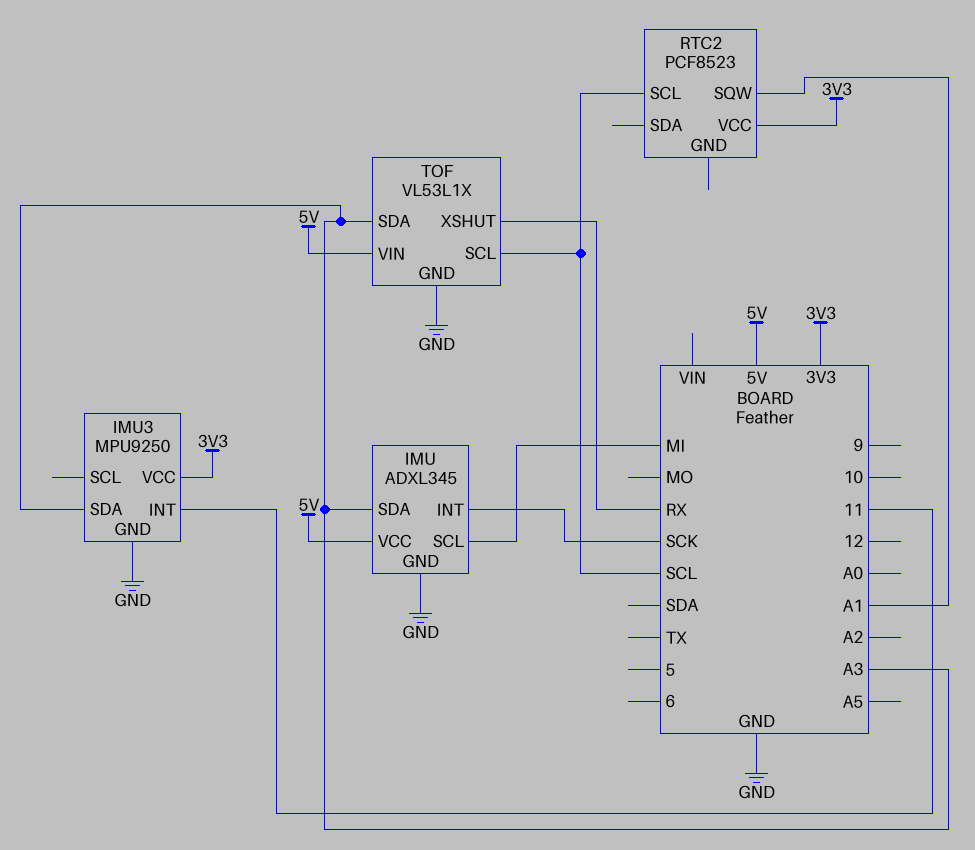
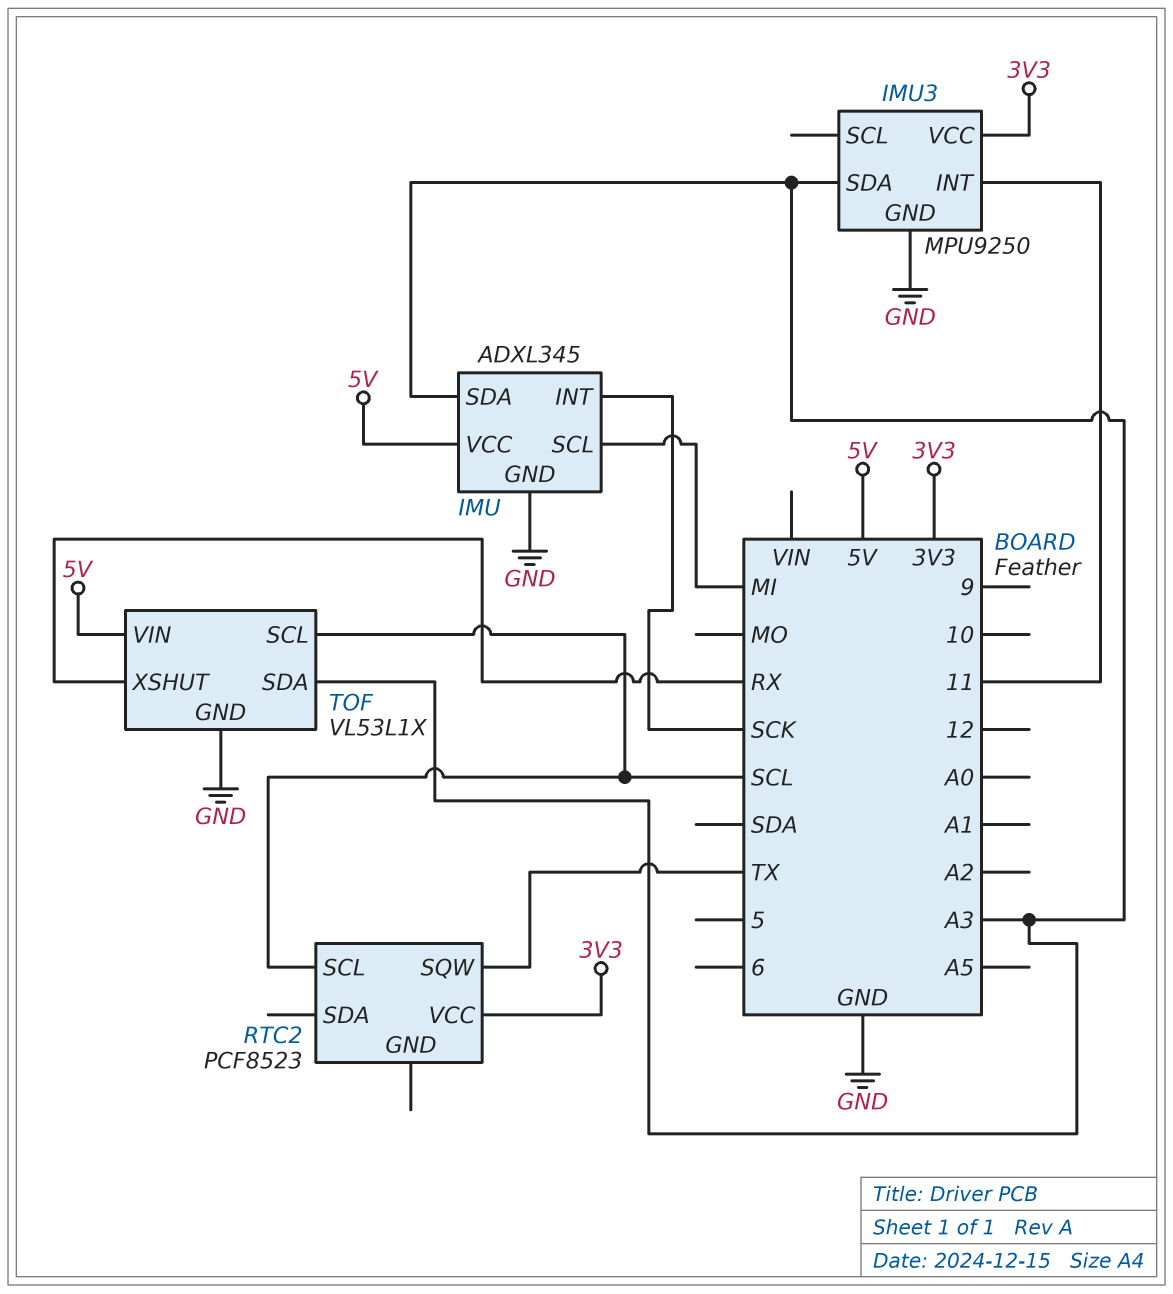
RTC2 pin SQW: A1 -> TX

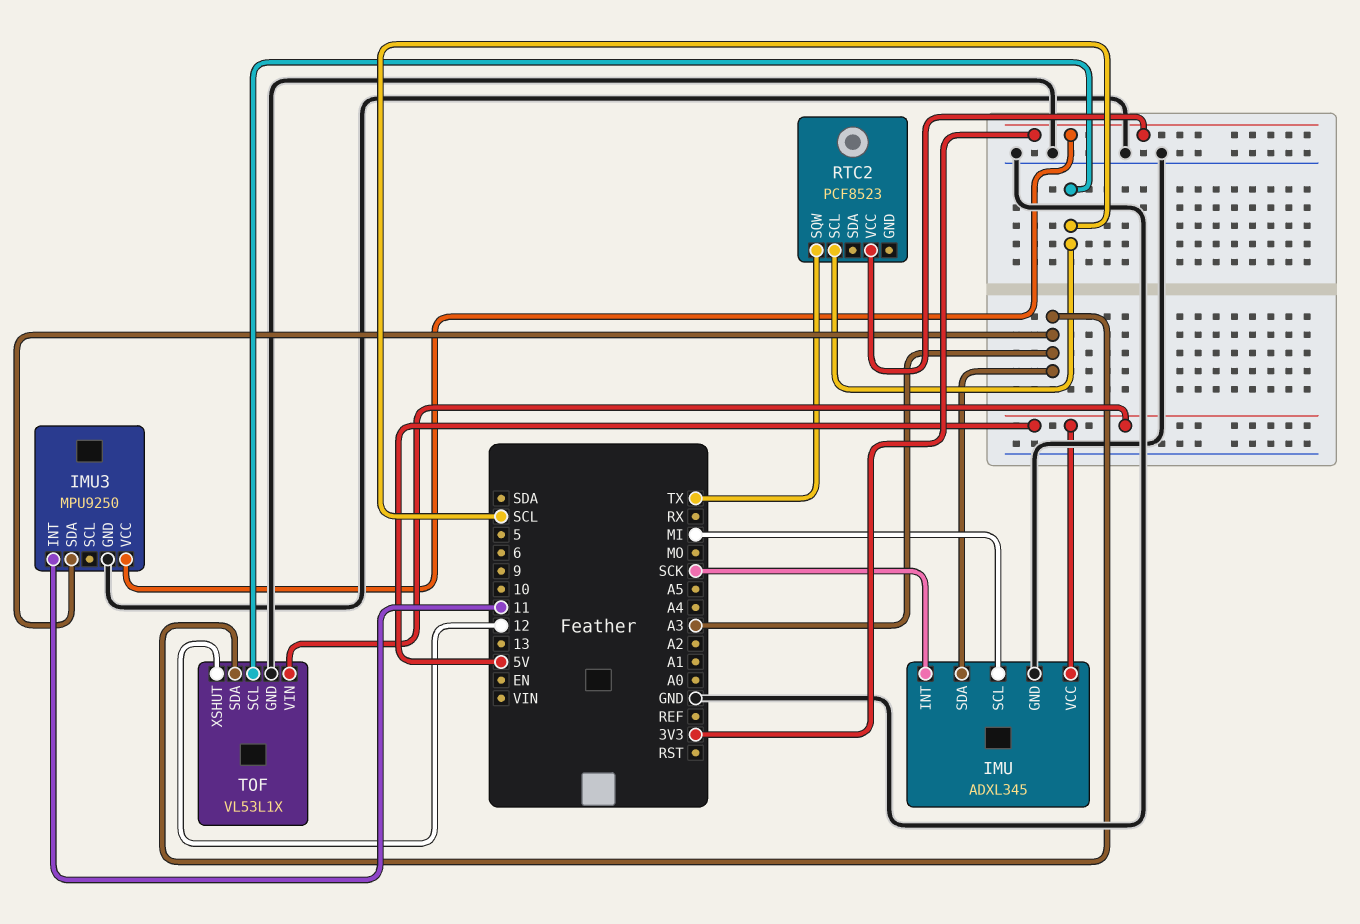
TOF pin XSHUT: RX -> 12

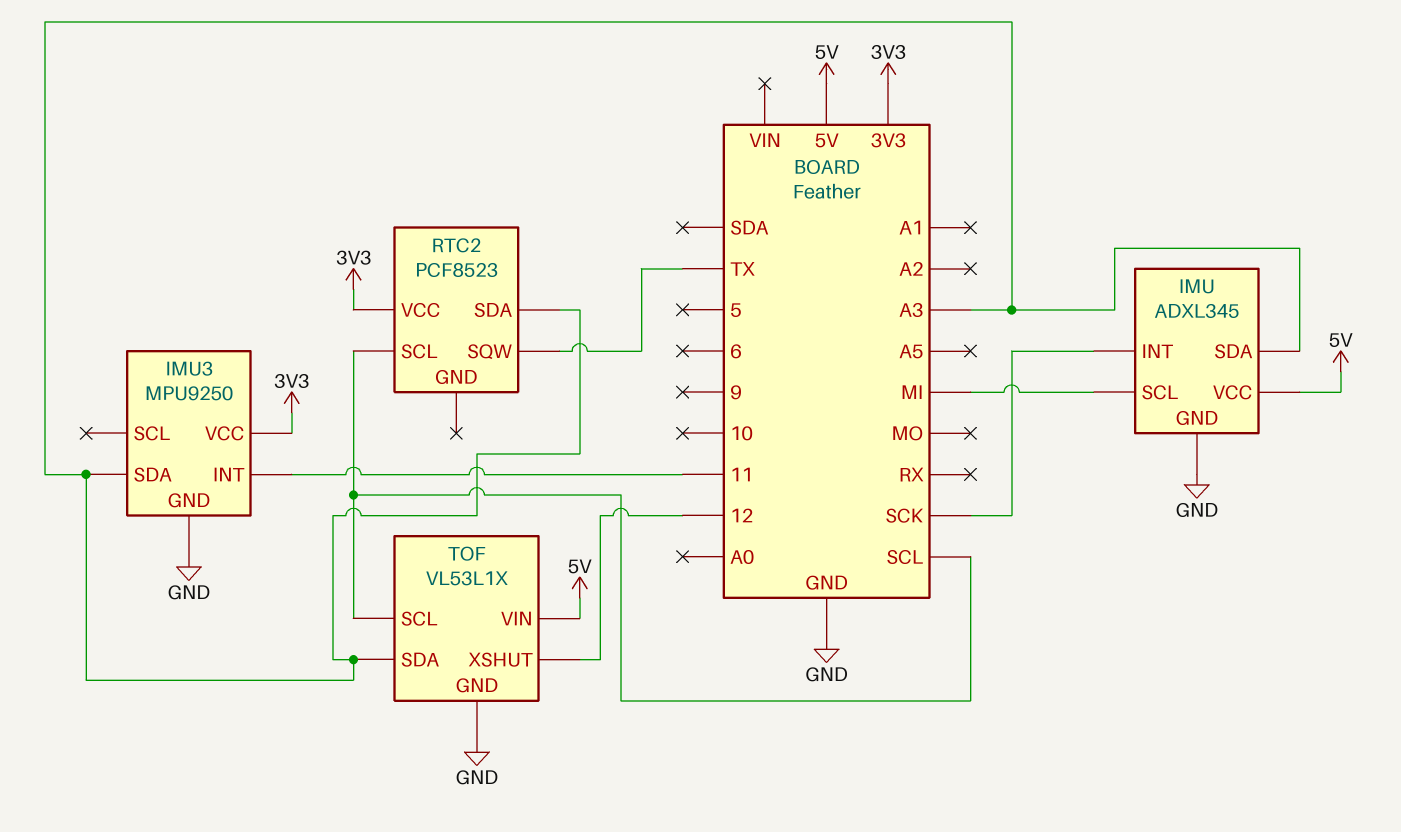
RTC2 pin SDA: none -> A3

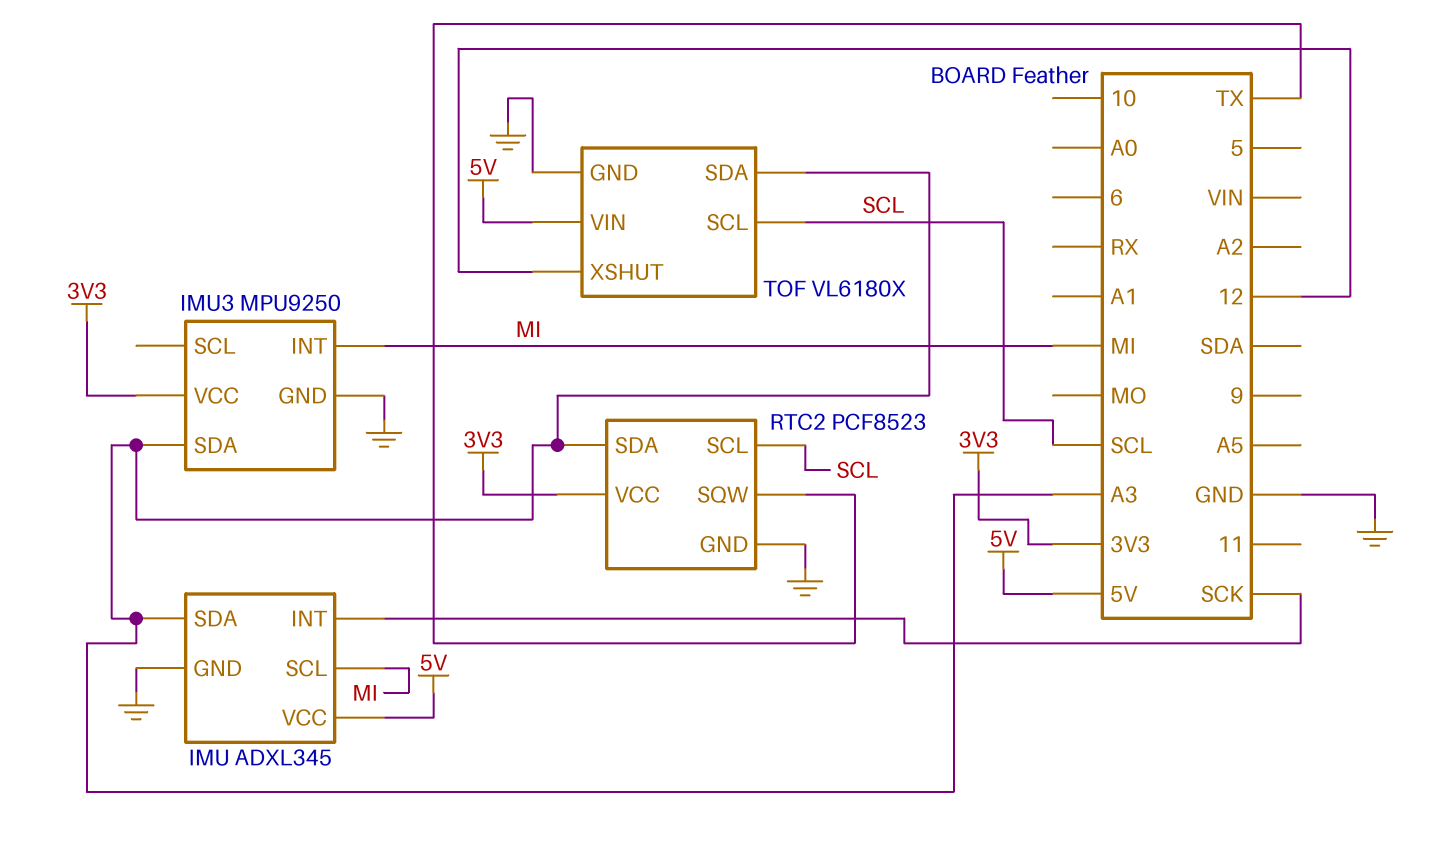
IMU3 pin INT: 11 -> MI
RTC2 pin GND: none -> GND
TOF: VL53L1X -> VL6180X

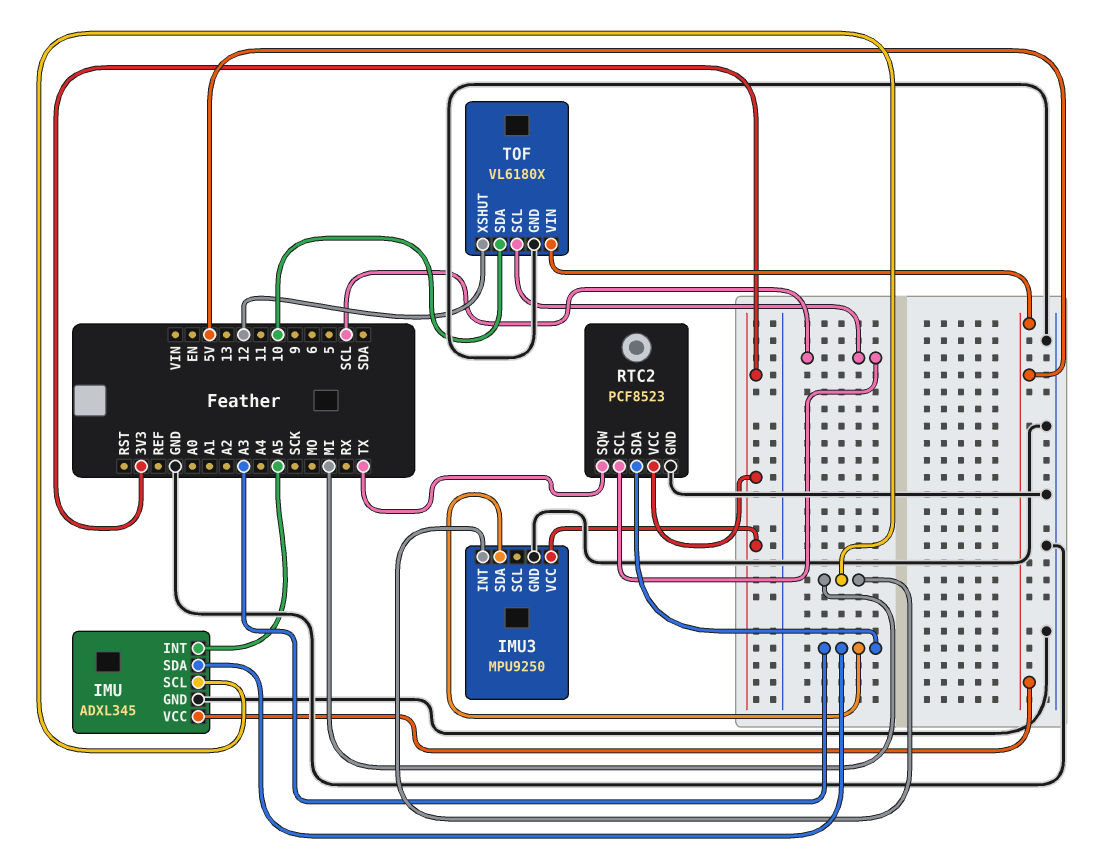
IMU pin INT: SCK -> A5
TOF pin SDA: A3 -> 10

